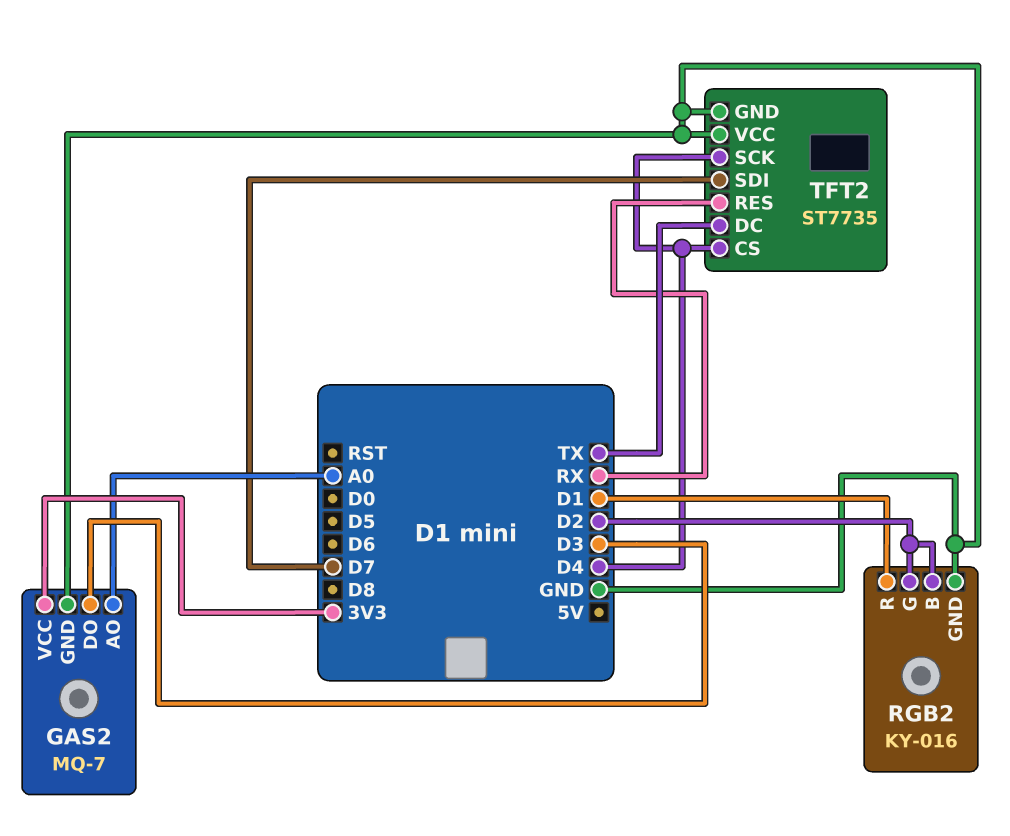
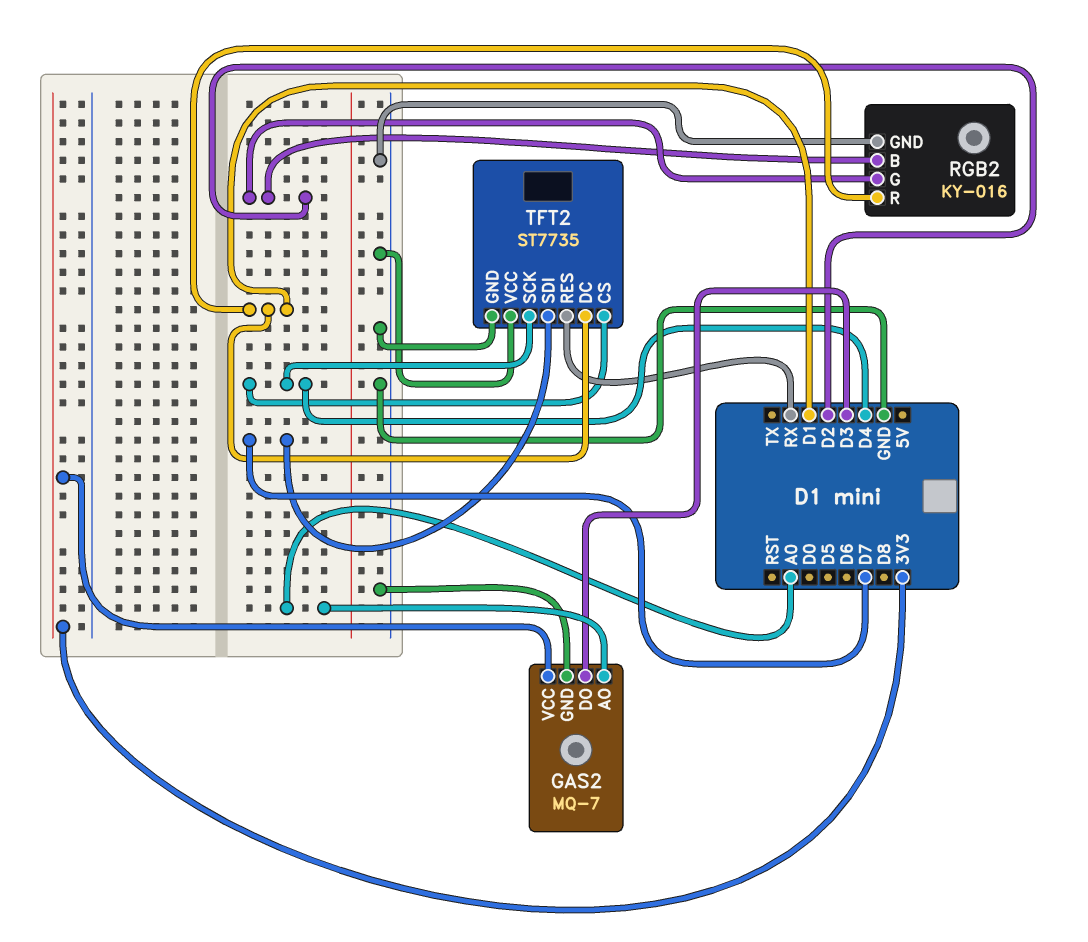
TFT2 pin DC: TX -> D1

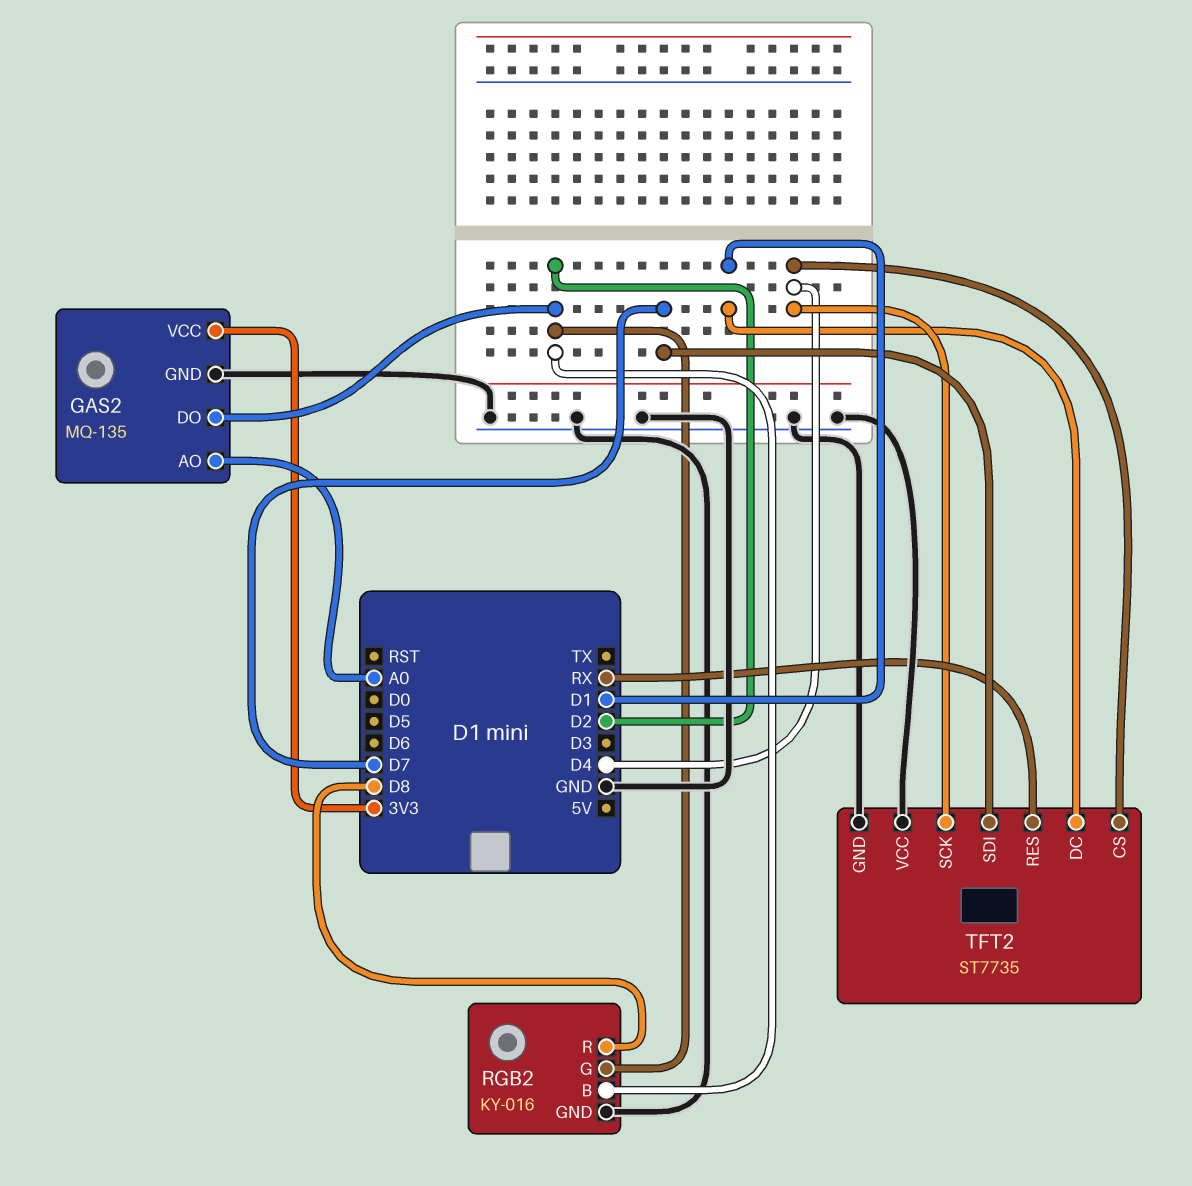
GAS2: MQ-7 -> MQ-135
GAS2 pin DO: D3 -> D2
RGB2 pin R: D1 -> D8

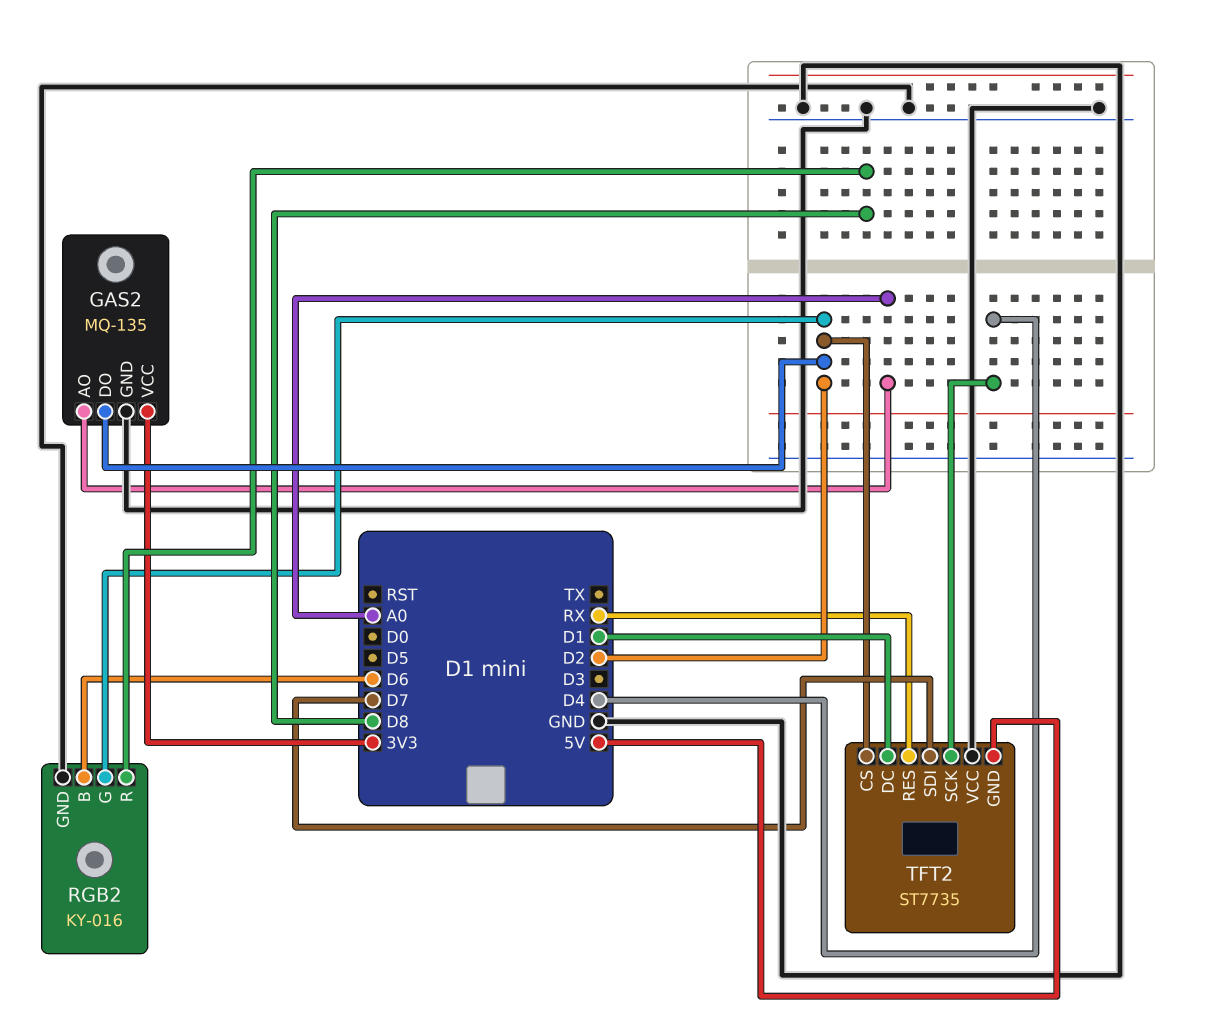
RGB2 pin B: D2 -> D6
TFT2 pin CS: D4 -> D2
TFT2 pin GND: GND -> 5V

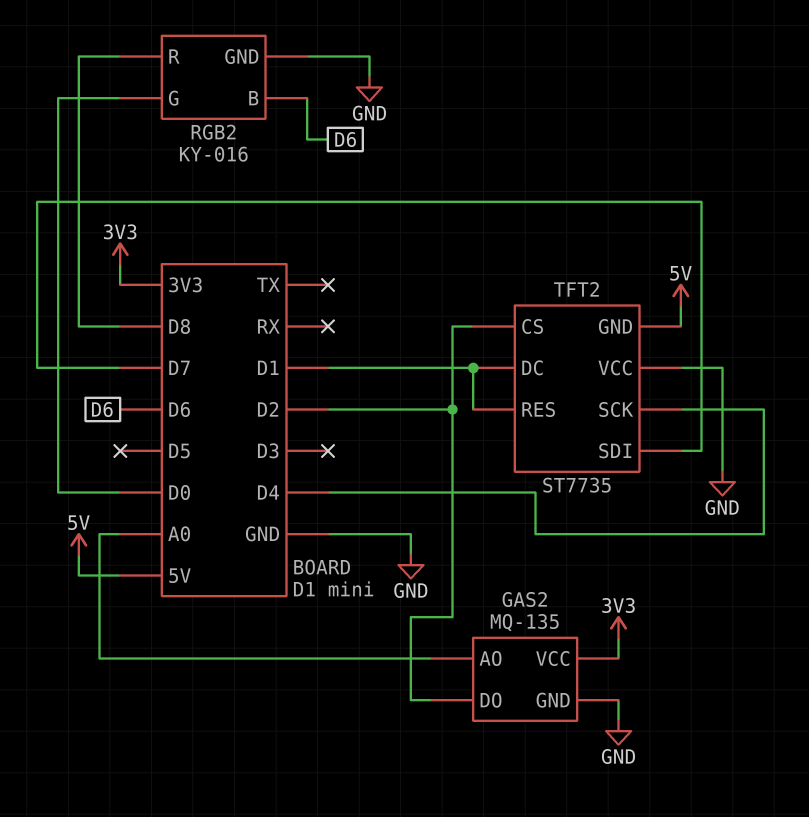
RGB2 pin G: D2 -> D0
TFT2 pin RES: RX -> D1

